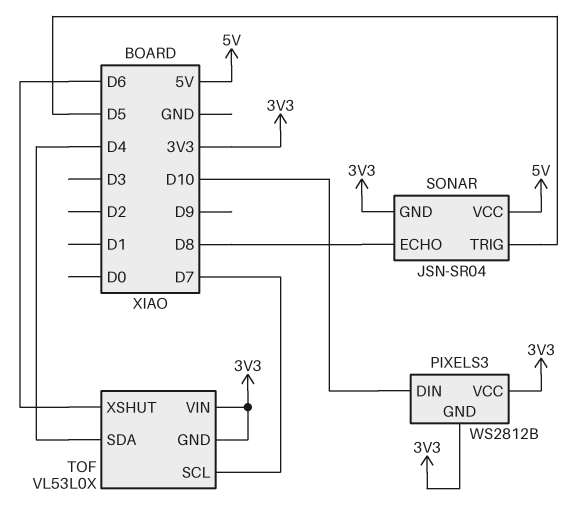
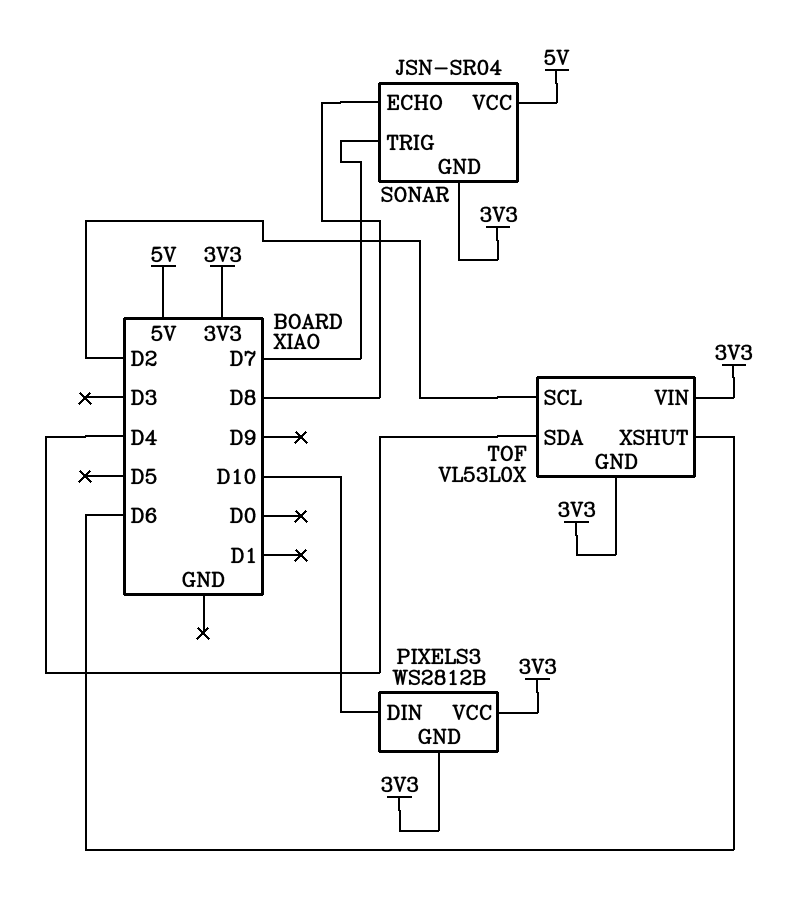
SONAR pin TRIG: D5 -> D7
TOF pin SCL: D7 -> D2

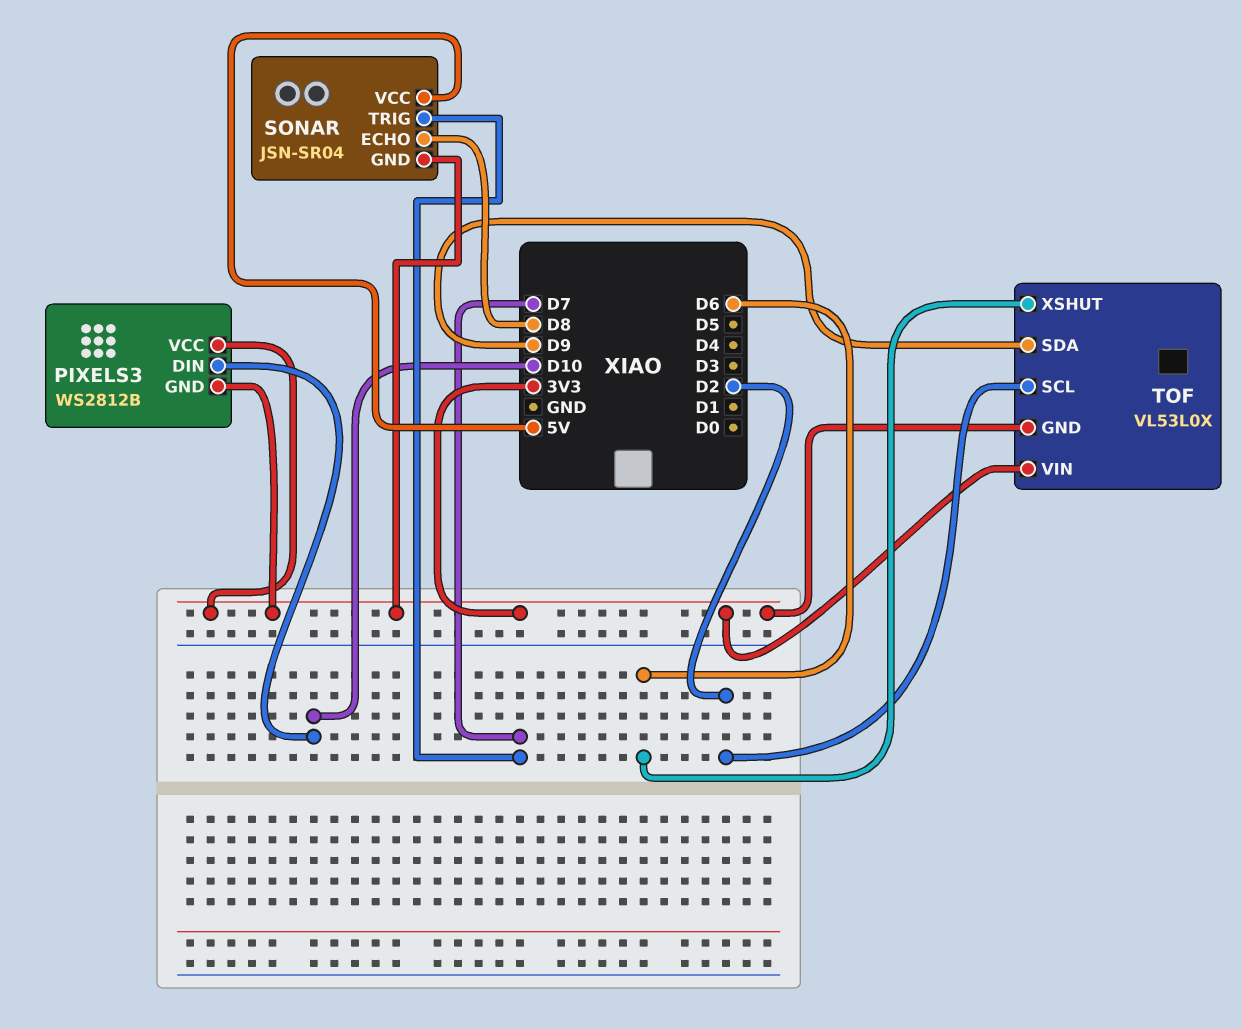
TOF pin SDA: D4 -> D9

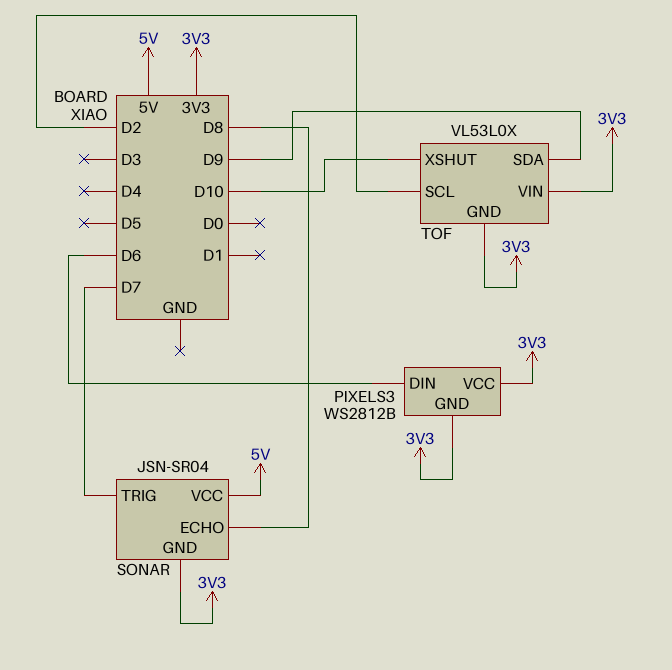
PIXELS3 pin DIN: D10 -> D6
TOF pin XSHUT: D6 -> D10

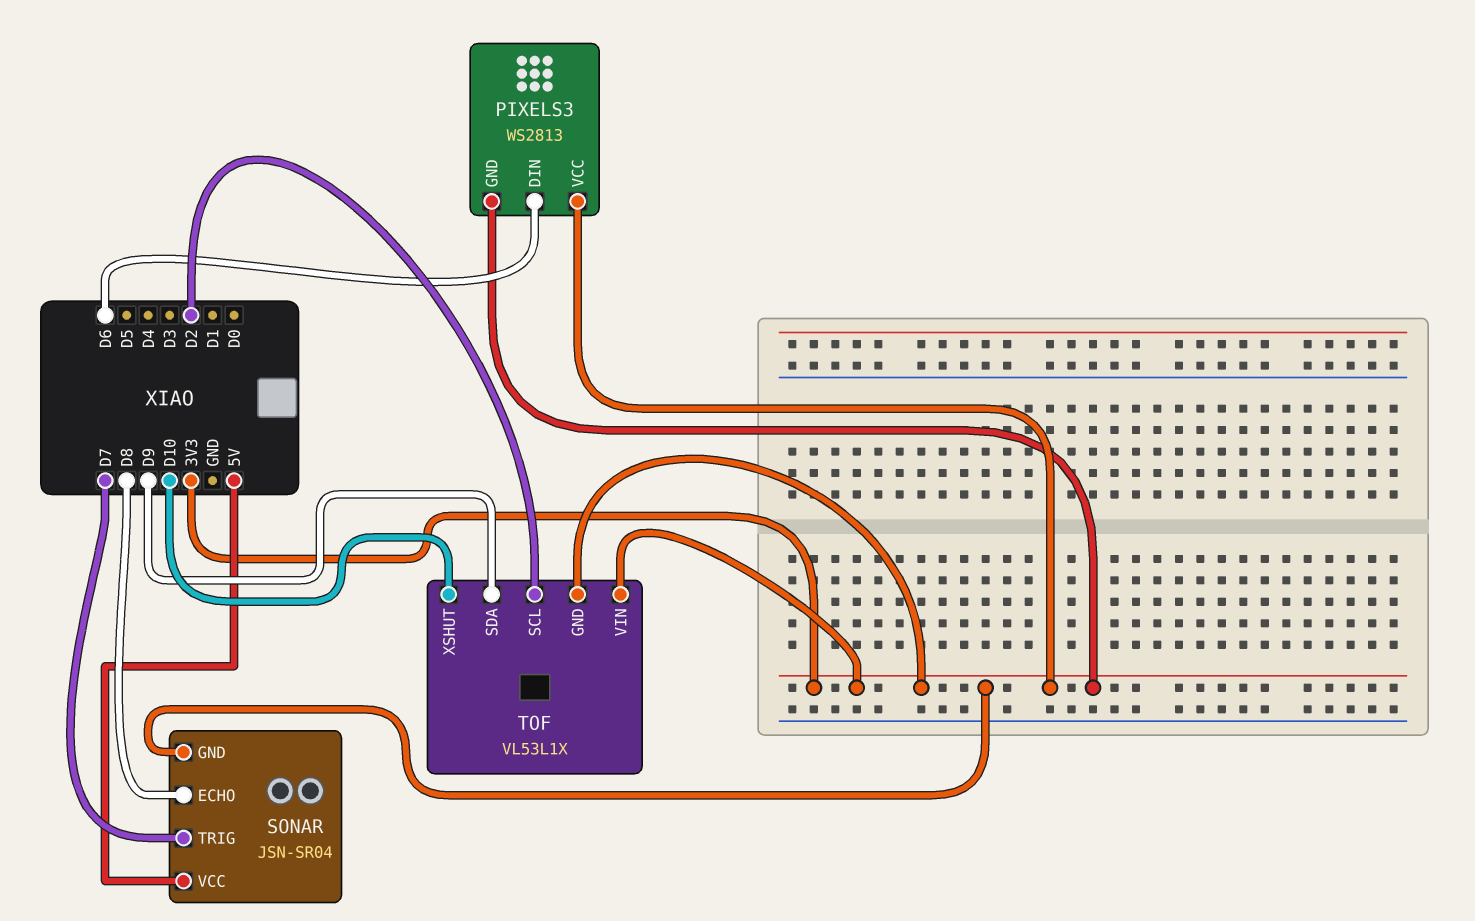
PIXELS3: WS2812B -> WS2813
TOF: VL53L0X -> VL53L1X

